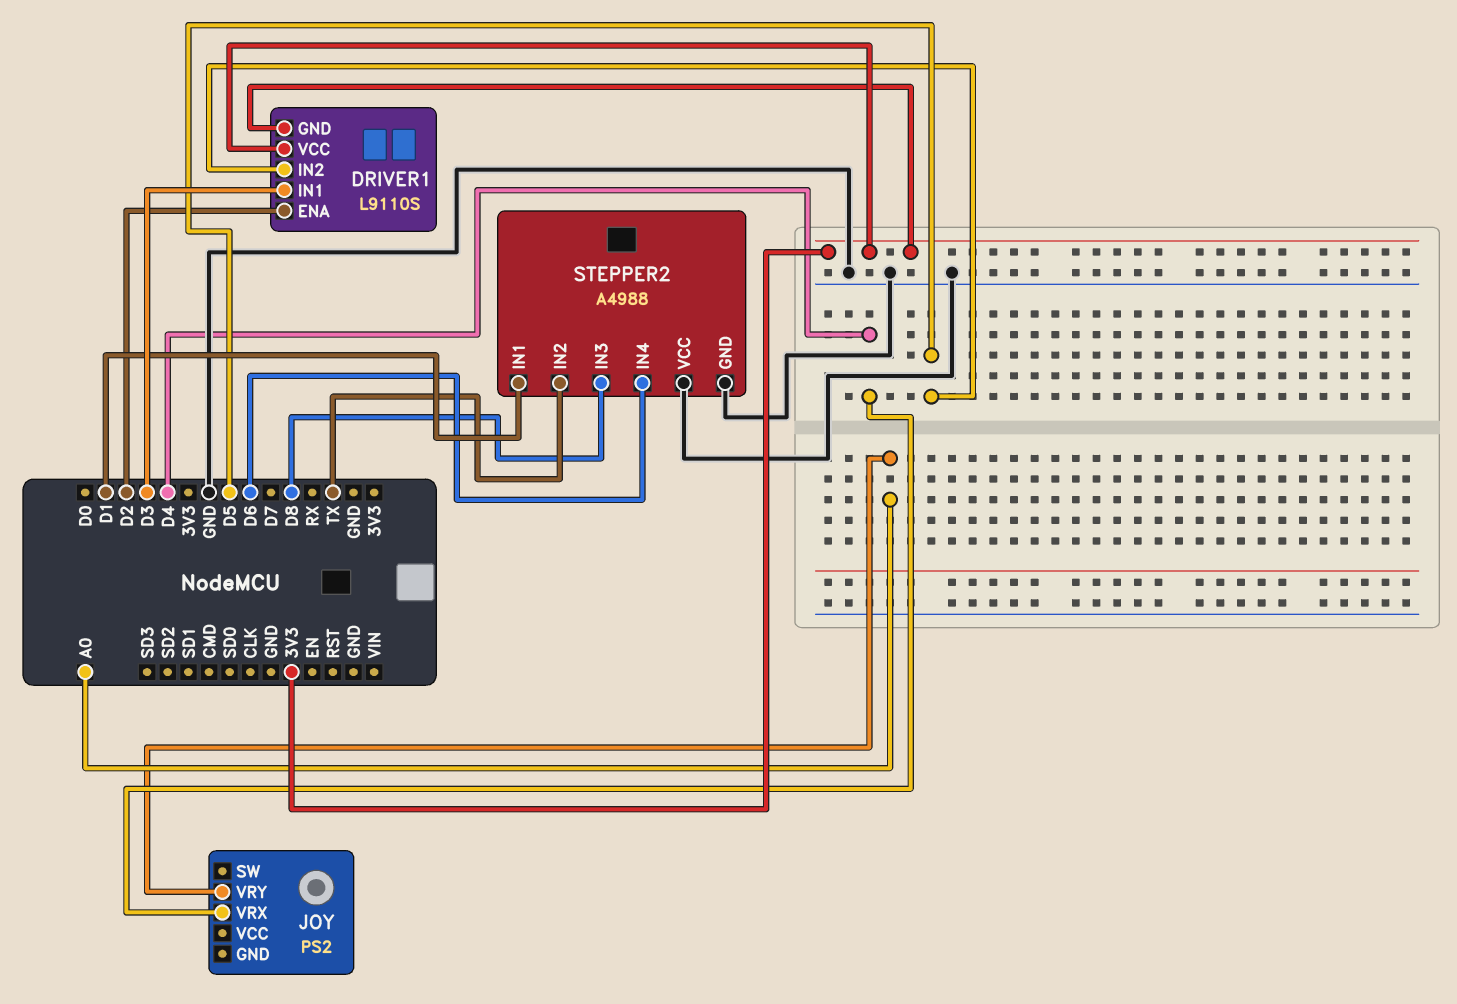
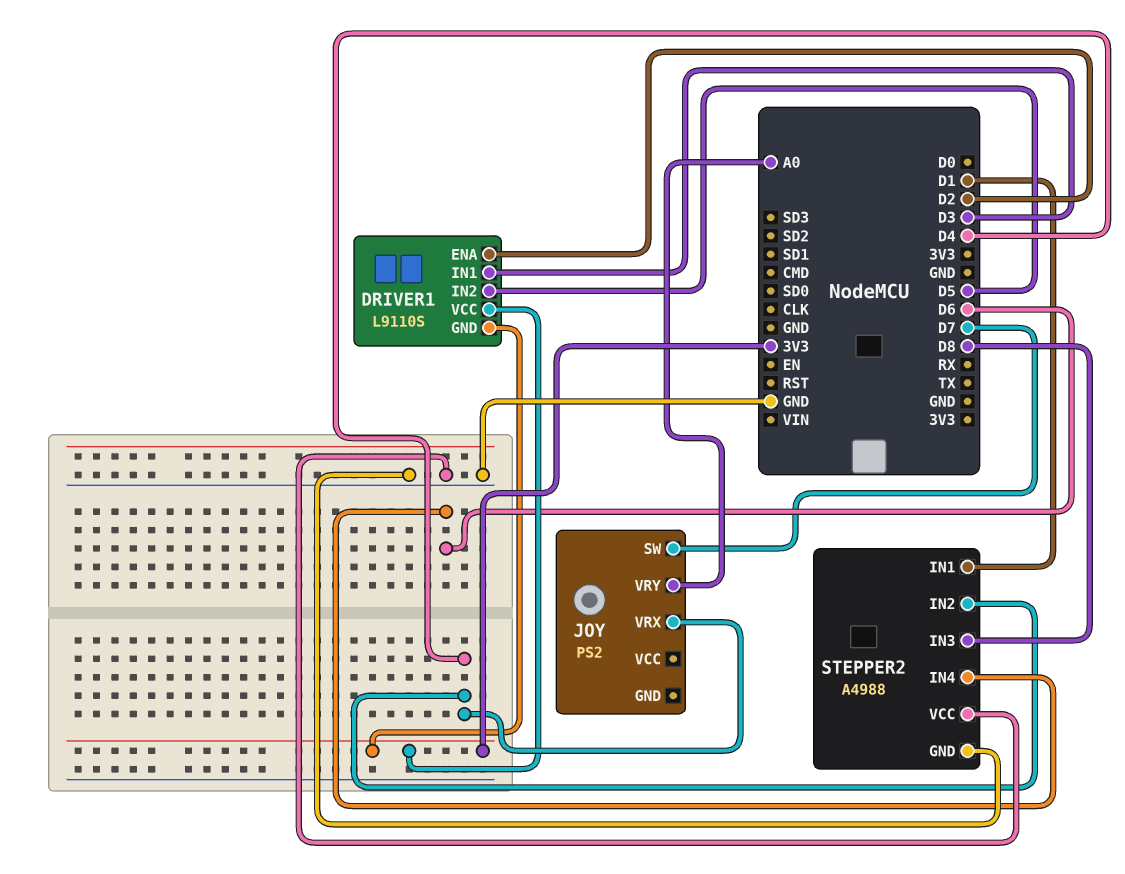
JOY pin SW: none -> D7
STEPPER2 pin IN2: TX -> D4

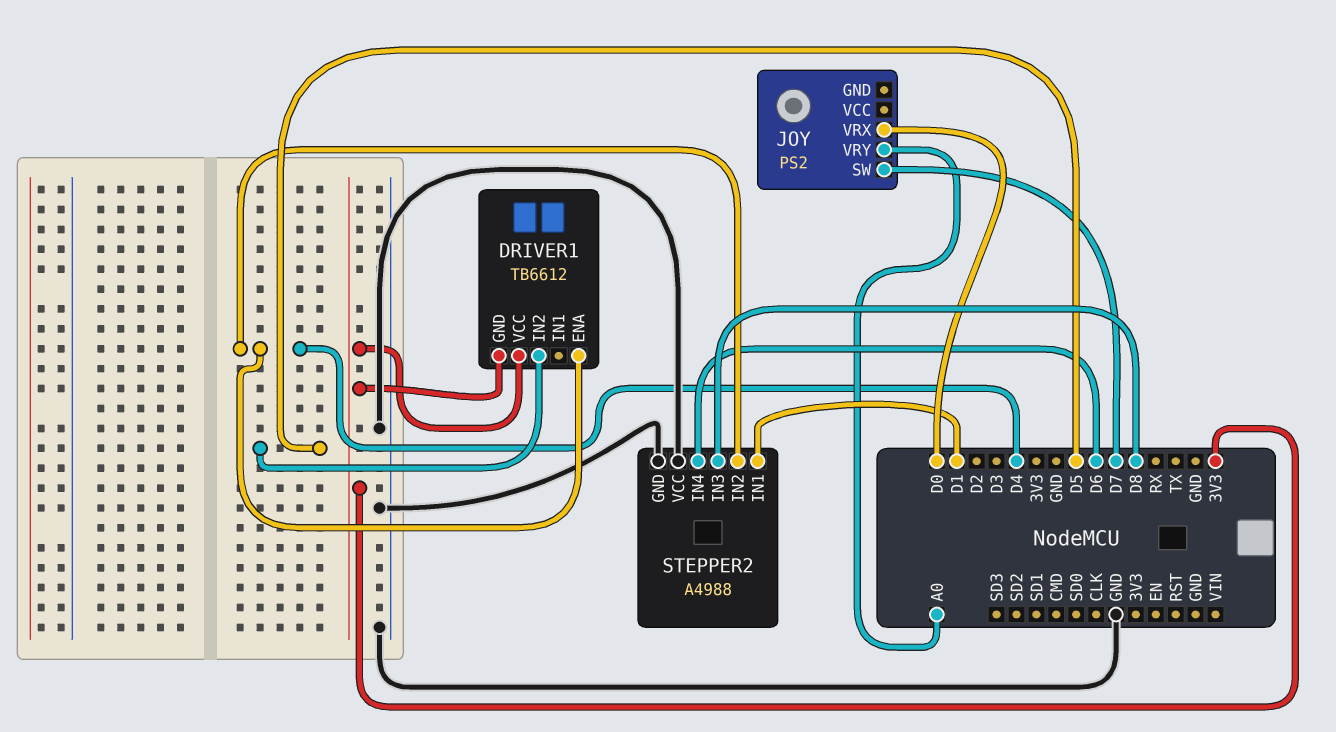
DRIVER1: L9110S -> TB6612
DRIVER1 pin ENA: D2 -> D4
DRIVER1 pin IN1: D3 -> none
JOY pin VRX: D4 -> D0

